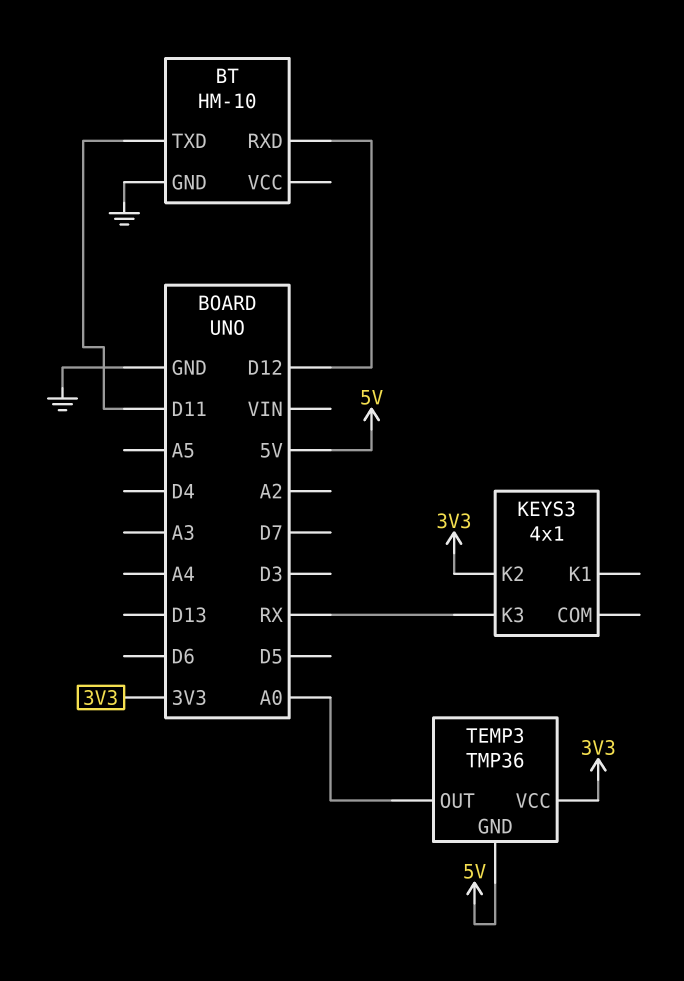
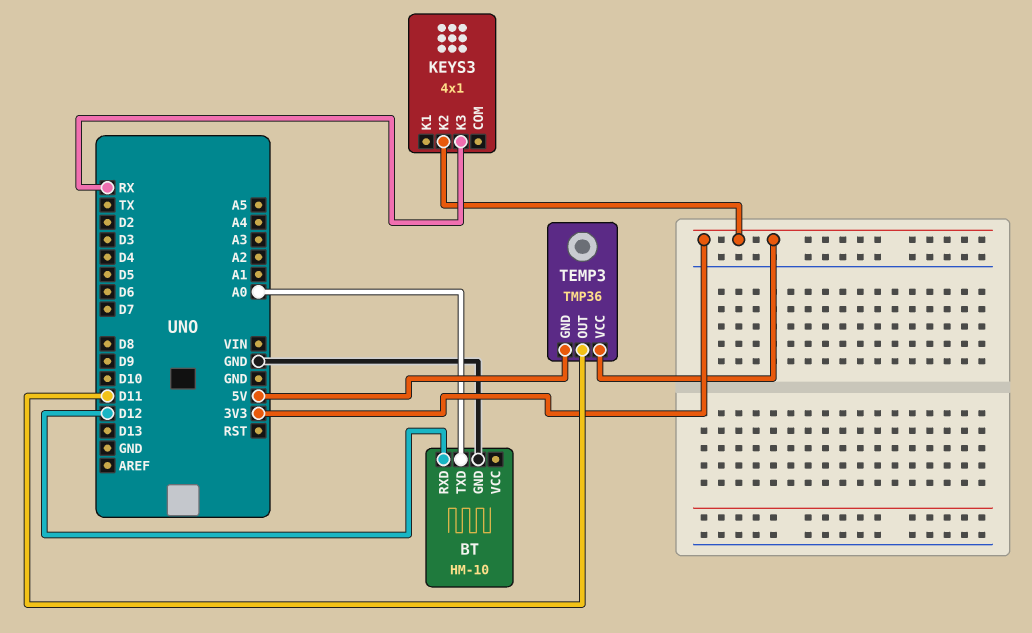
BT pin TXD: D11 -> A0
TEMP3 pin OUT: A0 -> D11

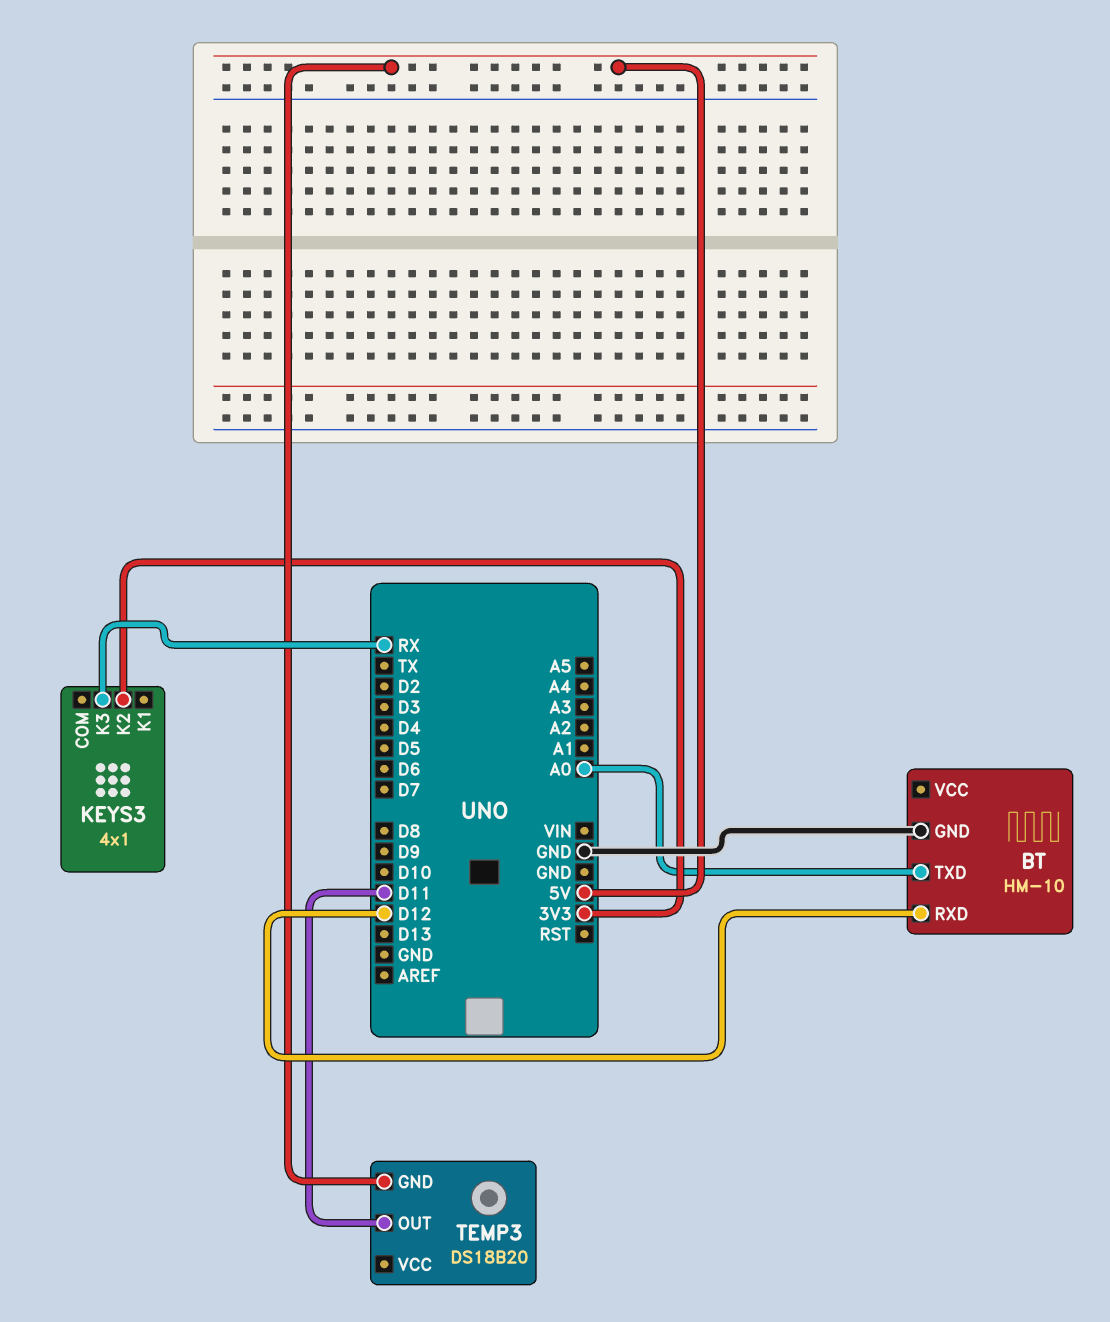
TEMP3: TMP36 -> DS18B20
TEMP3 pin VCC: 3V3 -> none

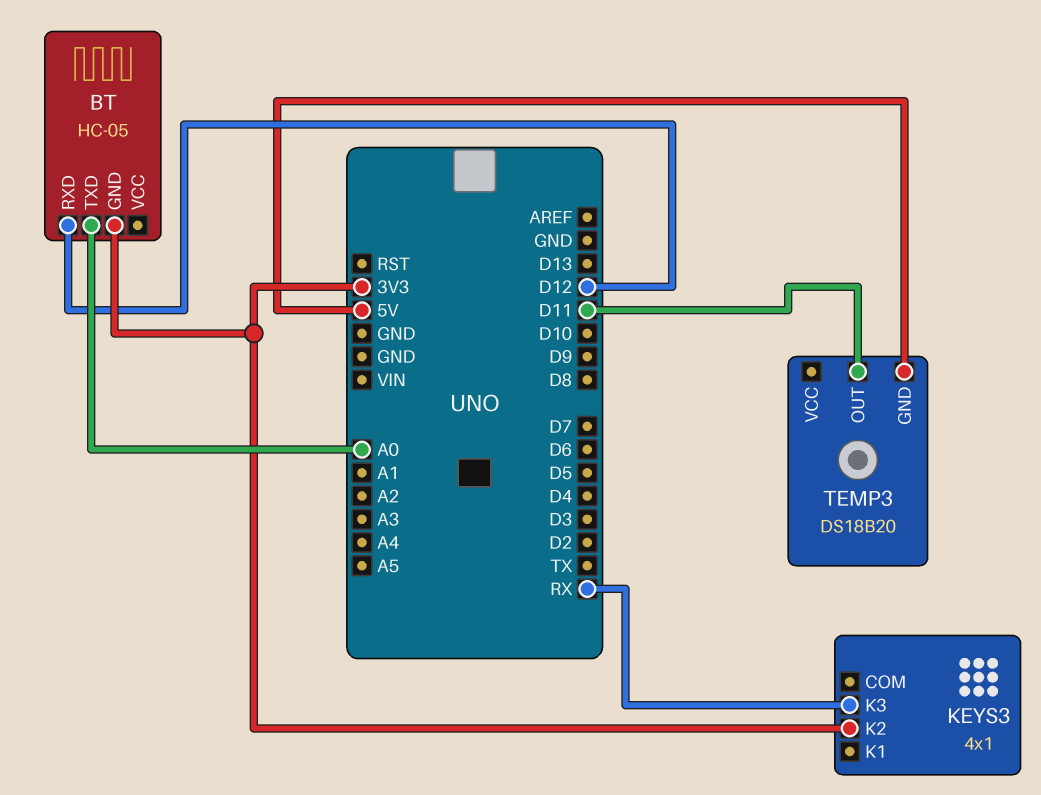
BT: HM-10 -> HC-05
BT pin GND: GND -> 3V3

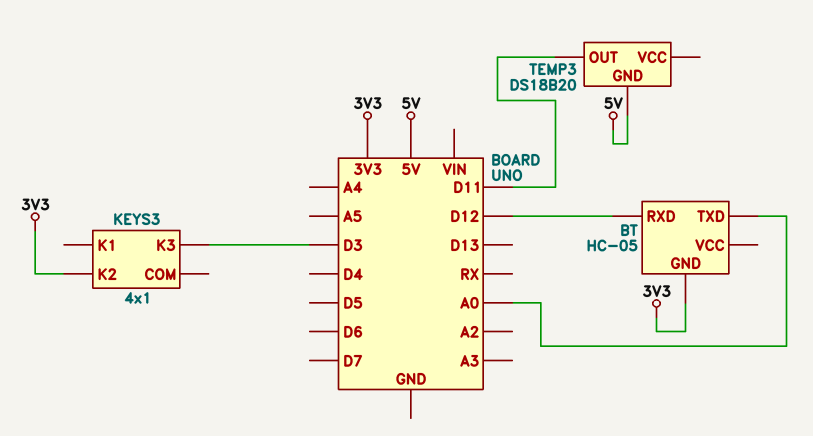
KEYS3 pin K3: RX -> D3

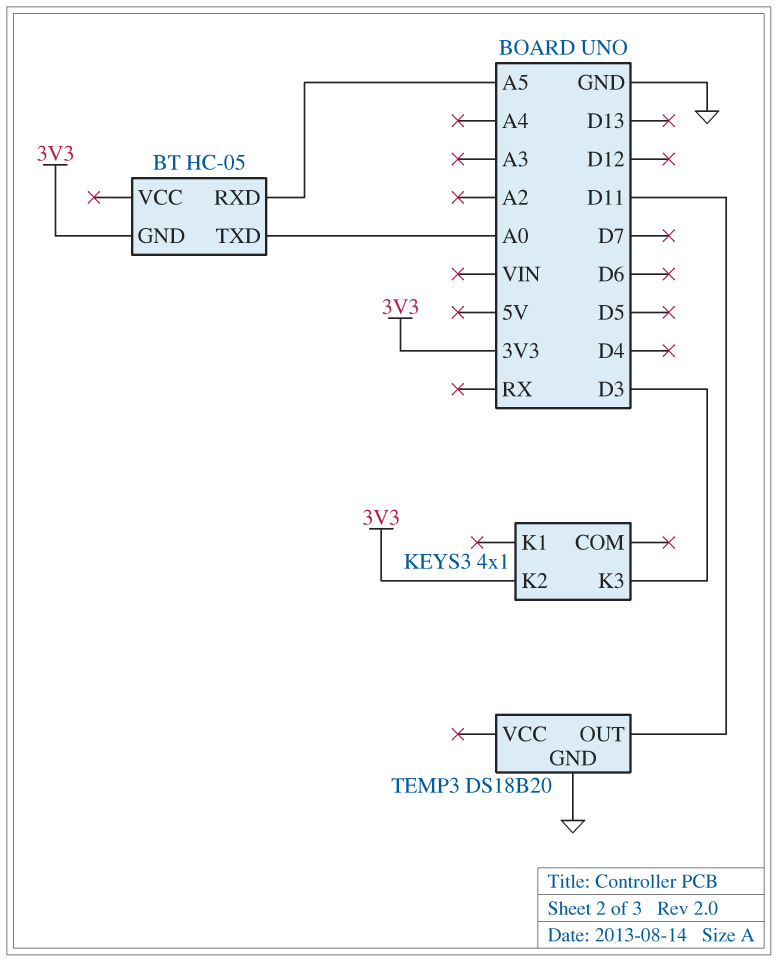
BT pin RXD: D12 -> A5
TEMP3 pin GND: 5V -> GND

